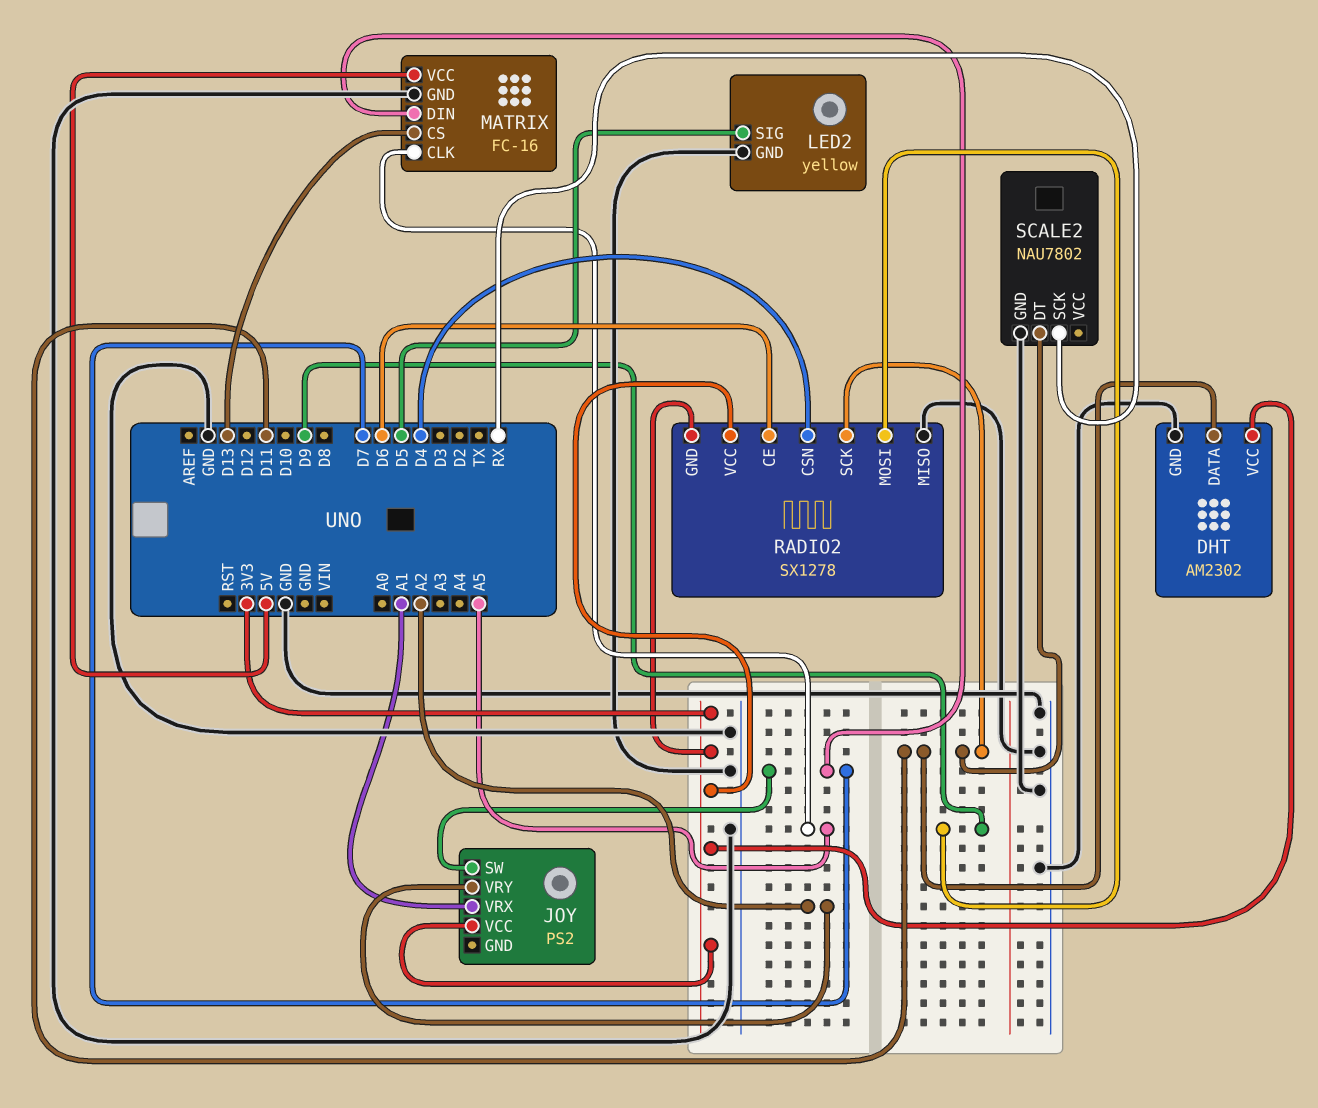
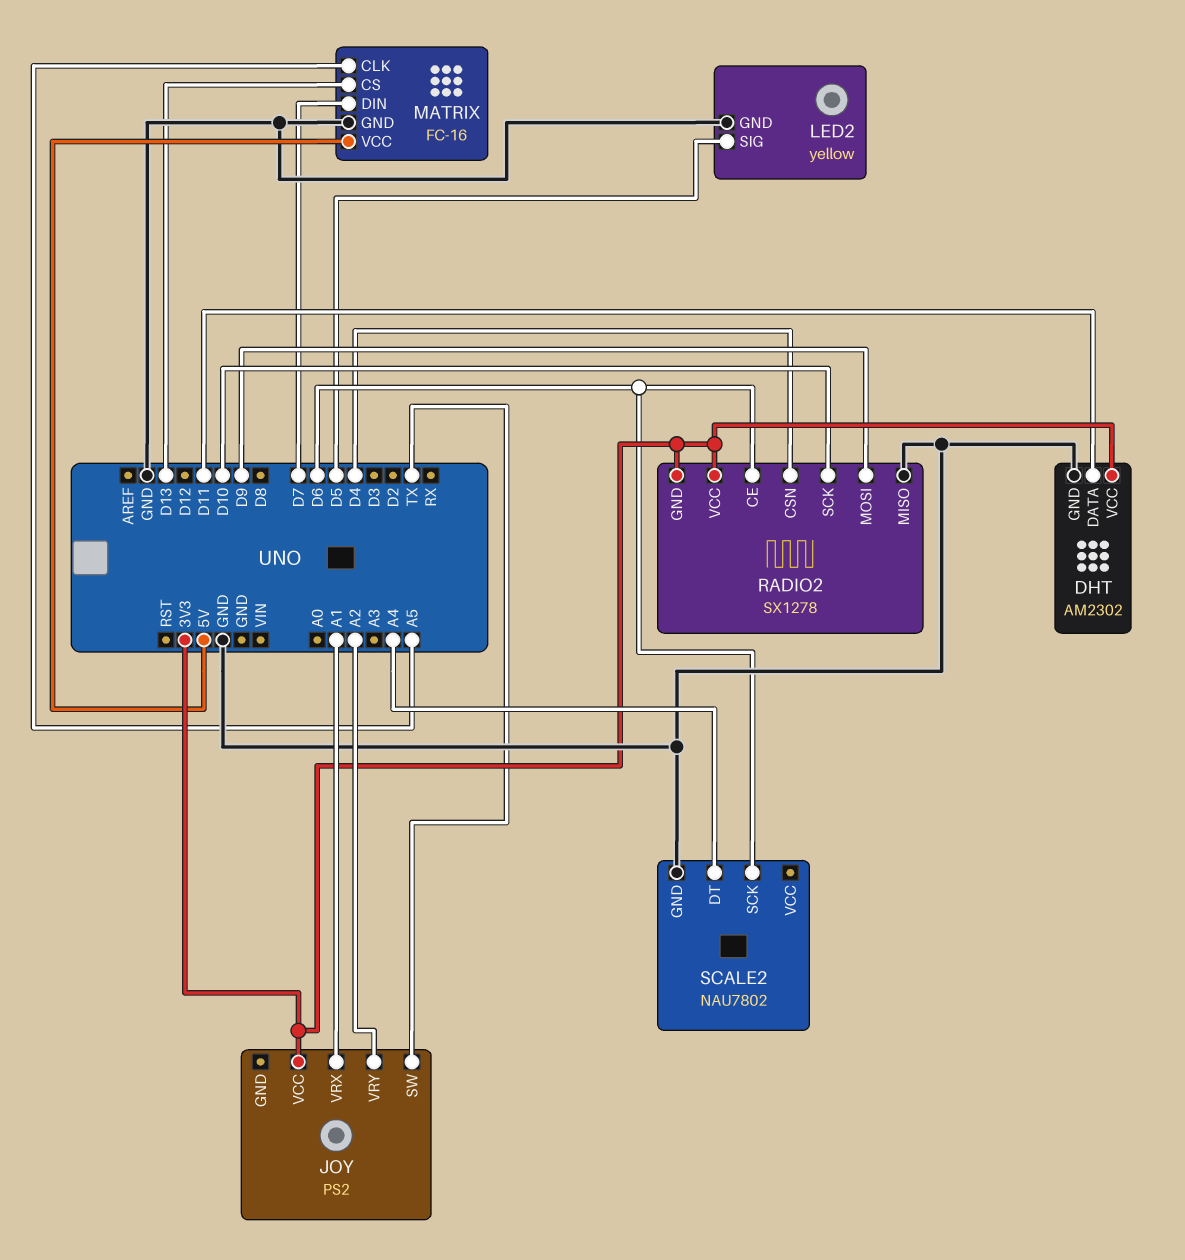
JOY pin SW: D7 -> TX
RADIO2 pin SCK: D11 -> D10
SCALE2 pin DT: D11 -> A4
SCALE2 pin SCK: RX -> D6

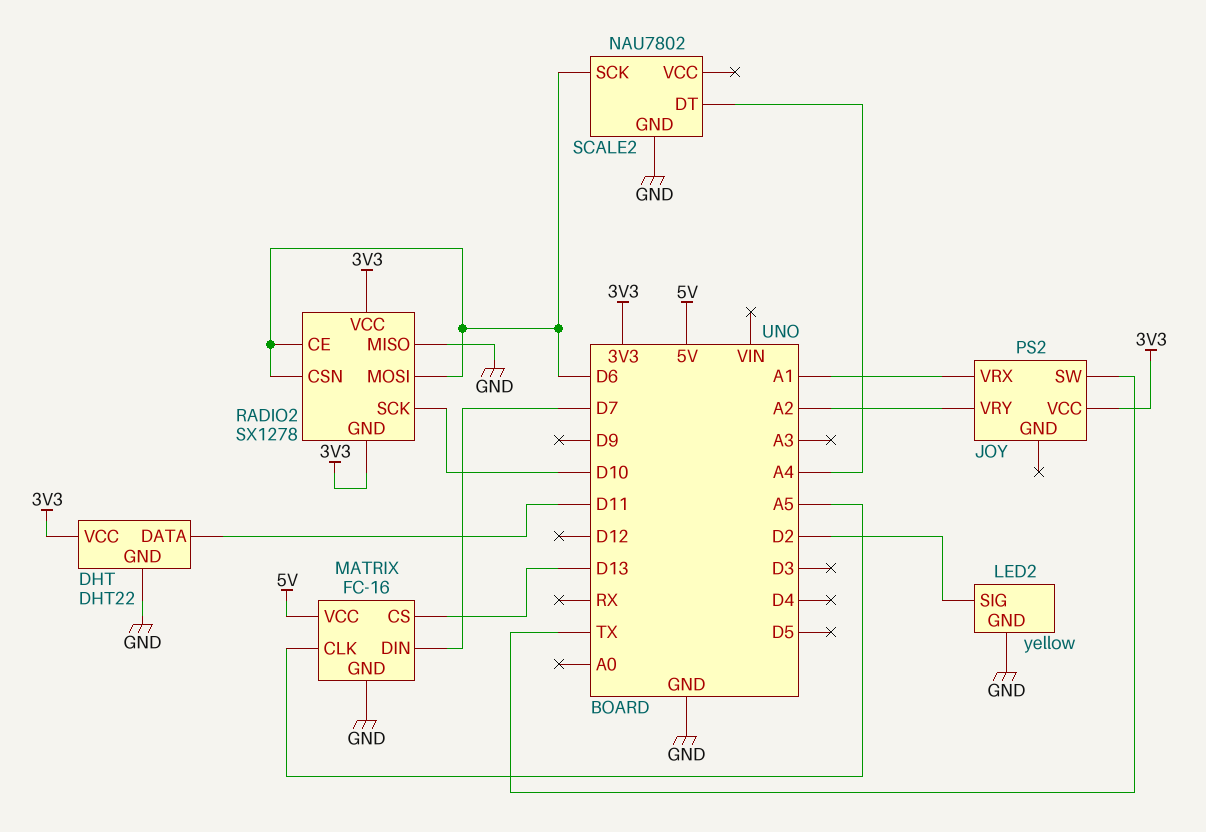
DHT: AM2302 -> DHT22
LED2 pin SIG: D5 -> D2
RADIO2 pin CSN: D4 -> D6
RADIO2 pin MOSI: D9 -> D6

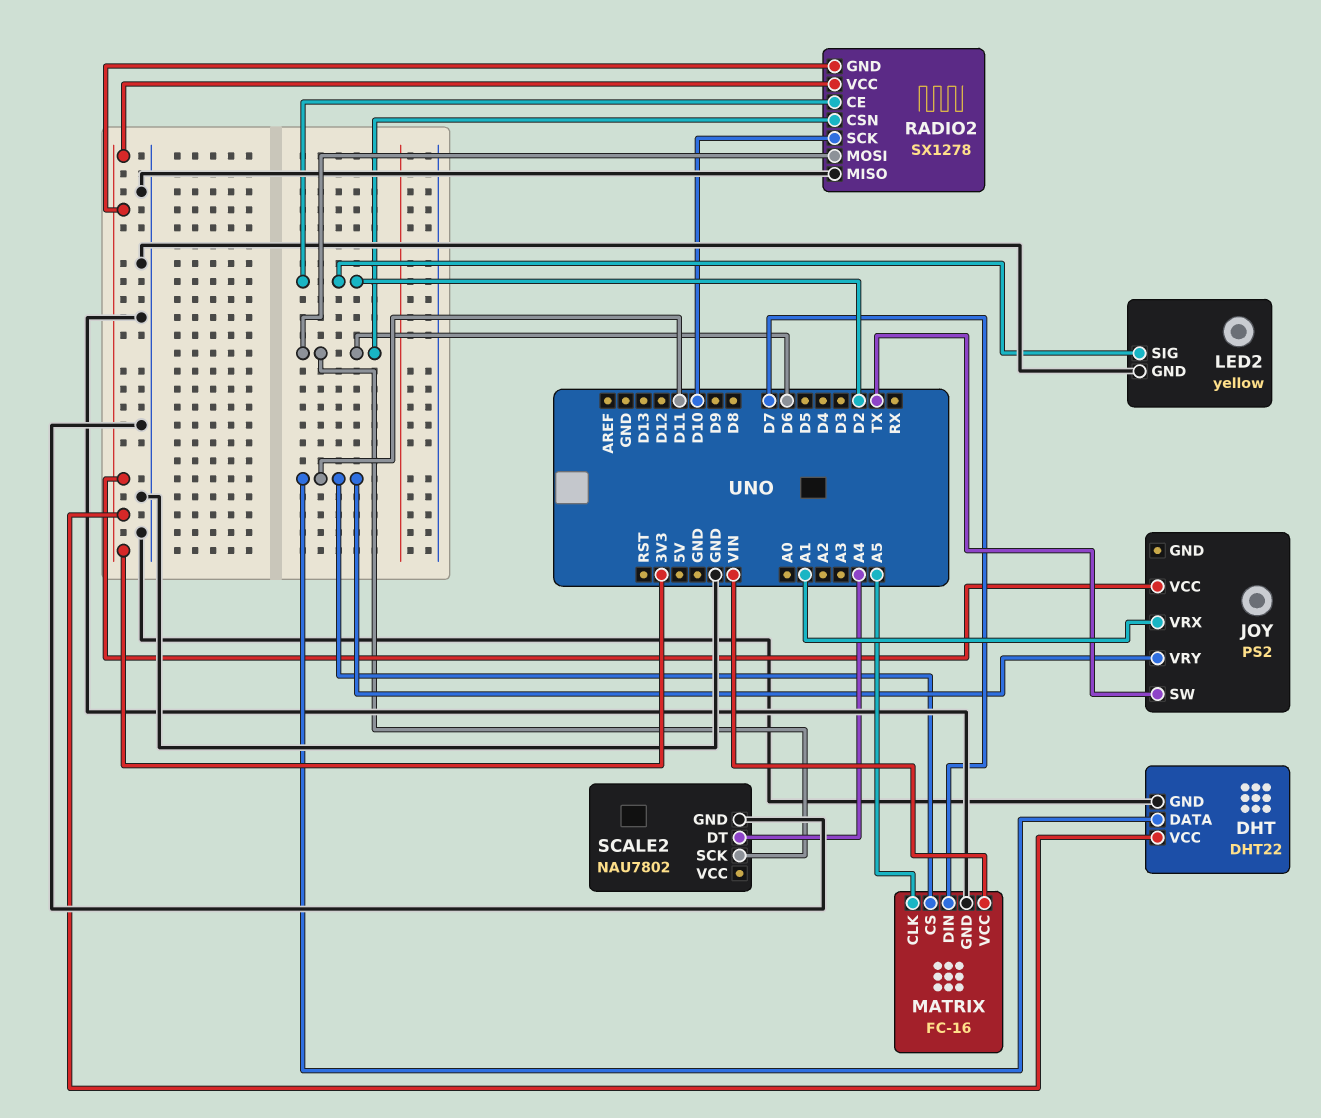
JOY pin VRY: A2 -> D11
MATRIX pin CS: D13 -> D11
MATRIX pin VCC: 5V -> VIN
RADIO2 pin CE: D6 -> D2

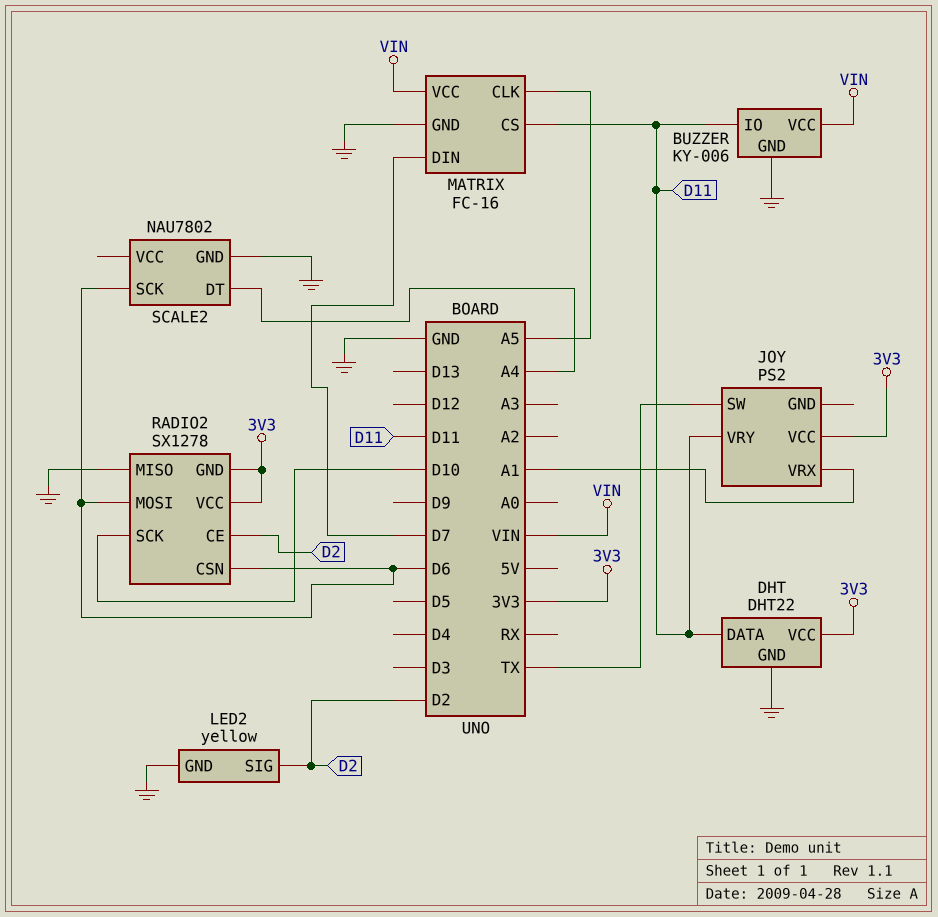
BUZZER: none -> KY-006
BUZZER pin GND: none -> GND
BUZZER pin IO: none -> D11
BUZZER pin VCC: none -> VIN

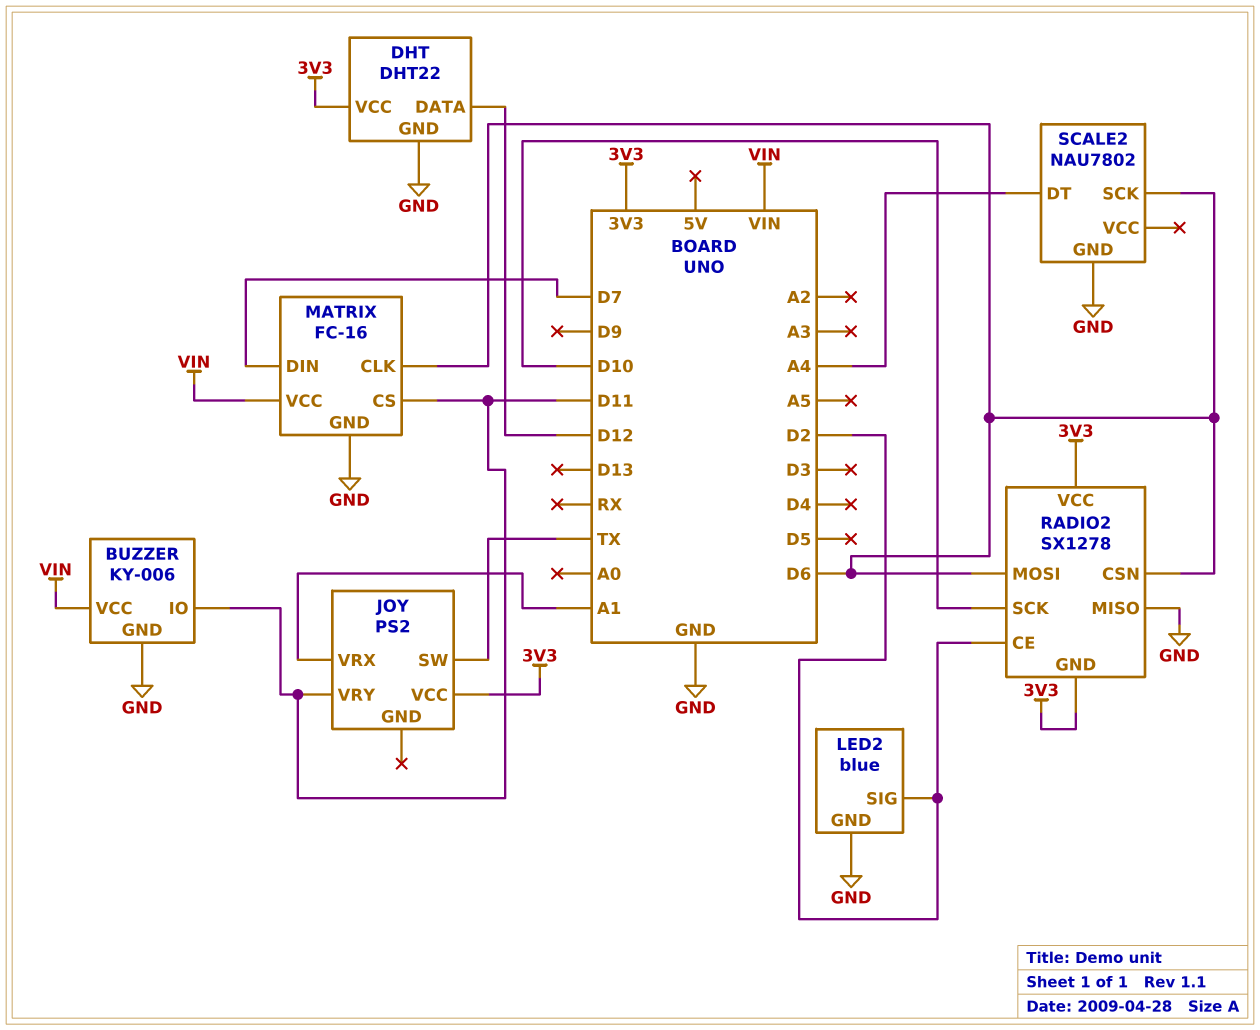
DHT pin DATA: D11 -> D12
LED2: yellow -> blue
MATRIX pin CLK: A5 -> D6

